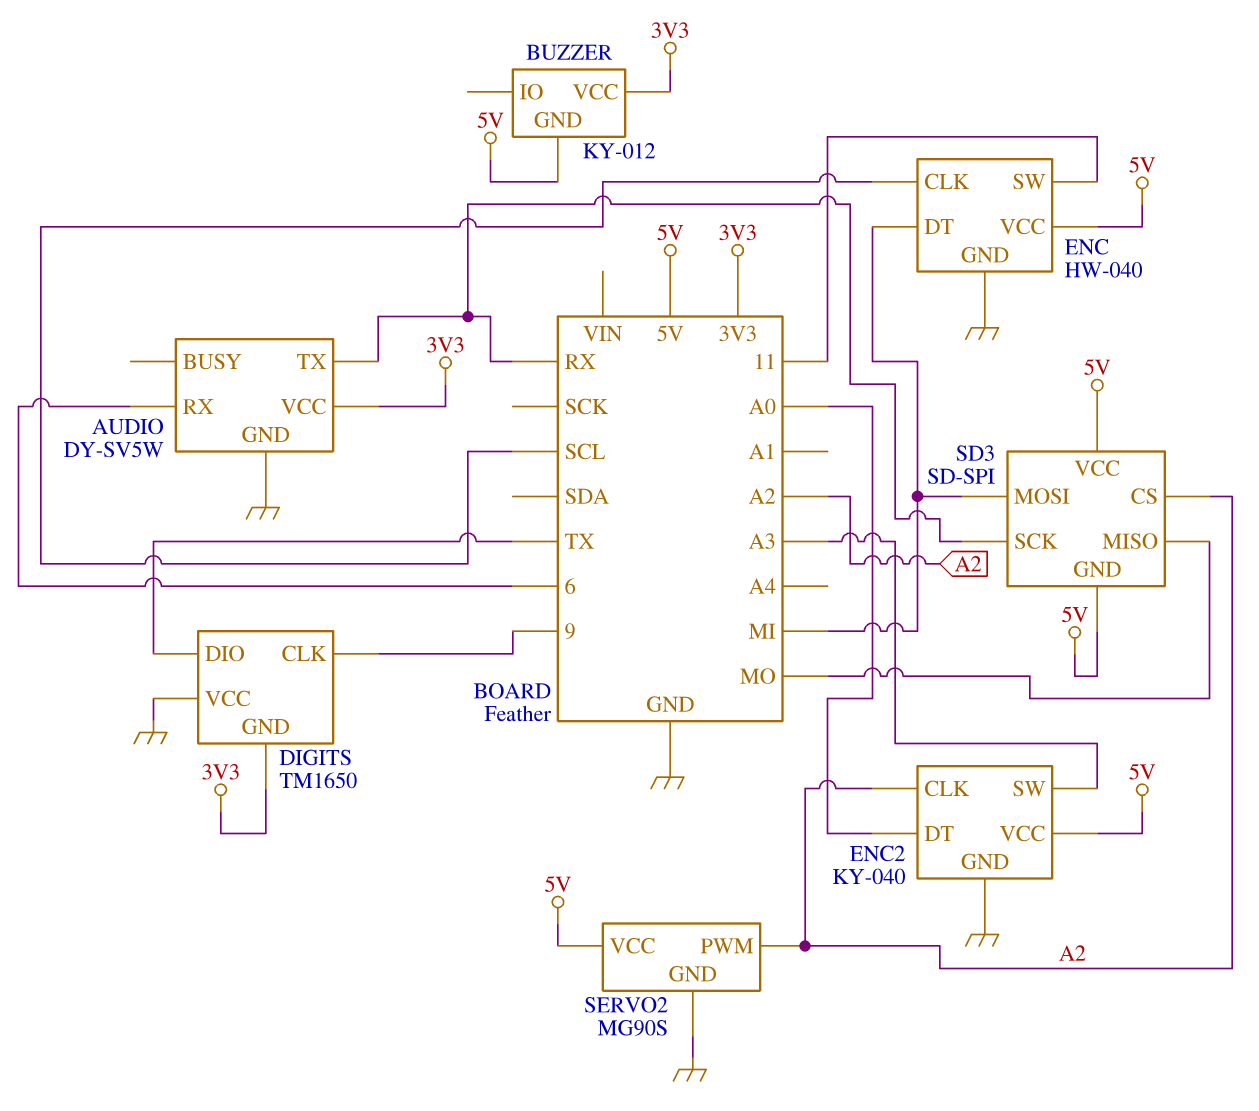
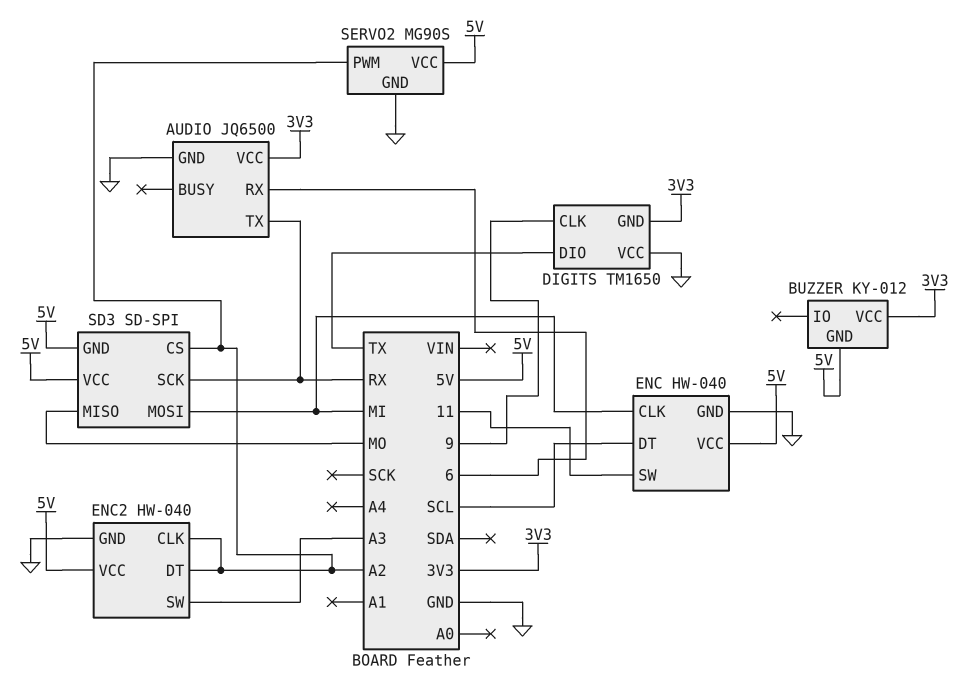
AUDIO: DY-SV5W -> JQ6500
ENC pin CLK: SCL -> MI
ENC pin DT: MI -> SCL
ENC2: KY-040 -> HW-040
ENC2 pin DT: A0 -> A2

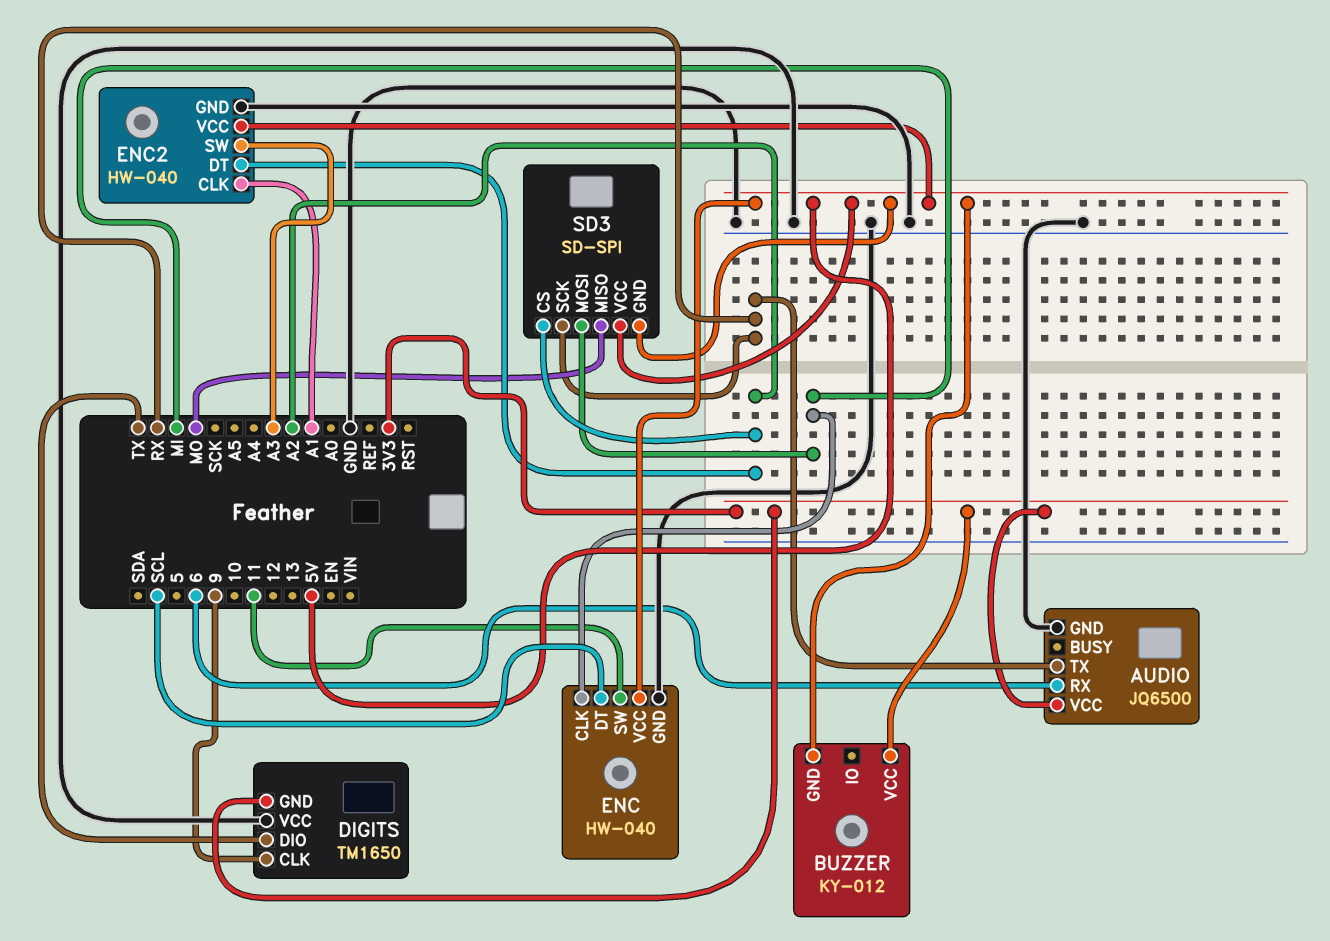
ENC2 pin CLK: A2 -> A1
SERVO2: MG90S -> none
SERVO2 pin GND: GND -> none
SERVO2 pin PWM: A2 -> none
SERVO2 pin VCC: 5V -> none

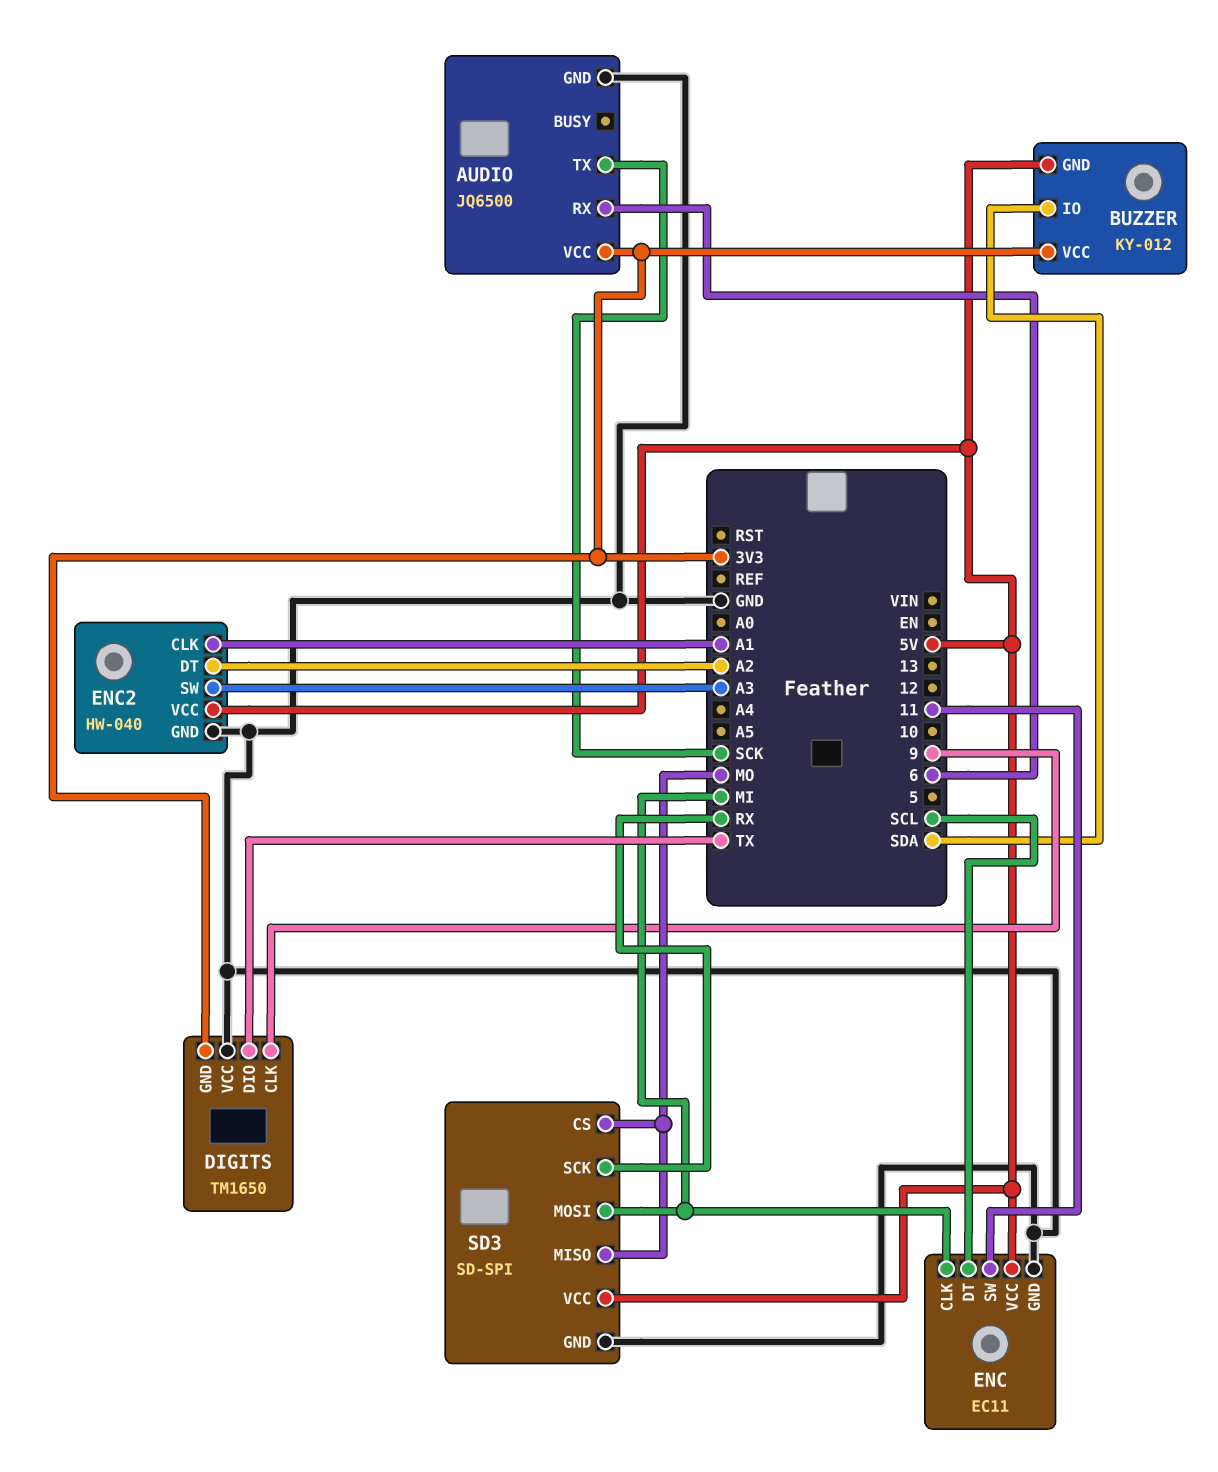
AUDIO pin TX: RX -> SCK
BUZZER pin IO: none -> SDA
ENC: HW-040 -> EC11
SD3 pin CS: A2 -> MO
SD3 pin GND: 5V -> GND

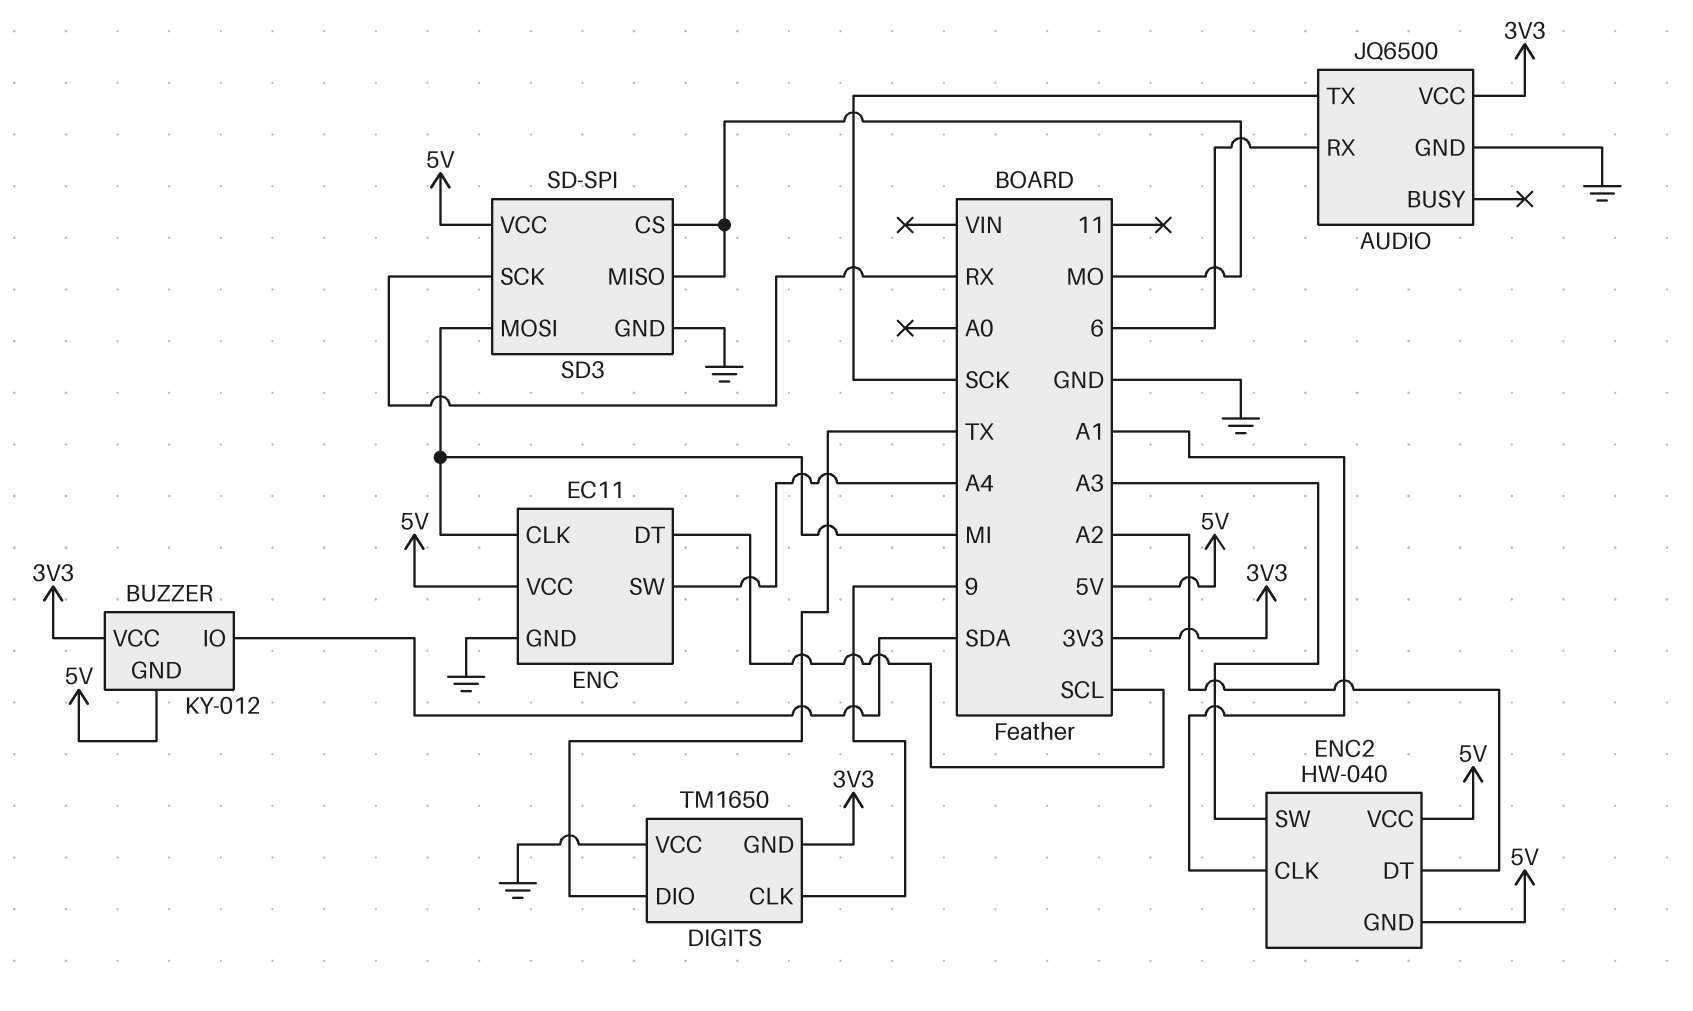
ENC pin SW: 11 -> A4
ENC2 pin GND: GND -> 5V

